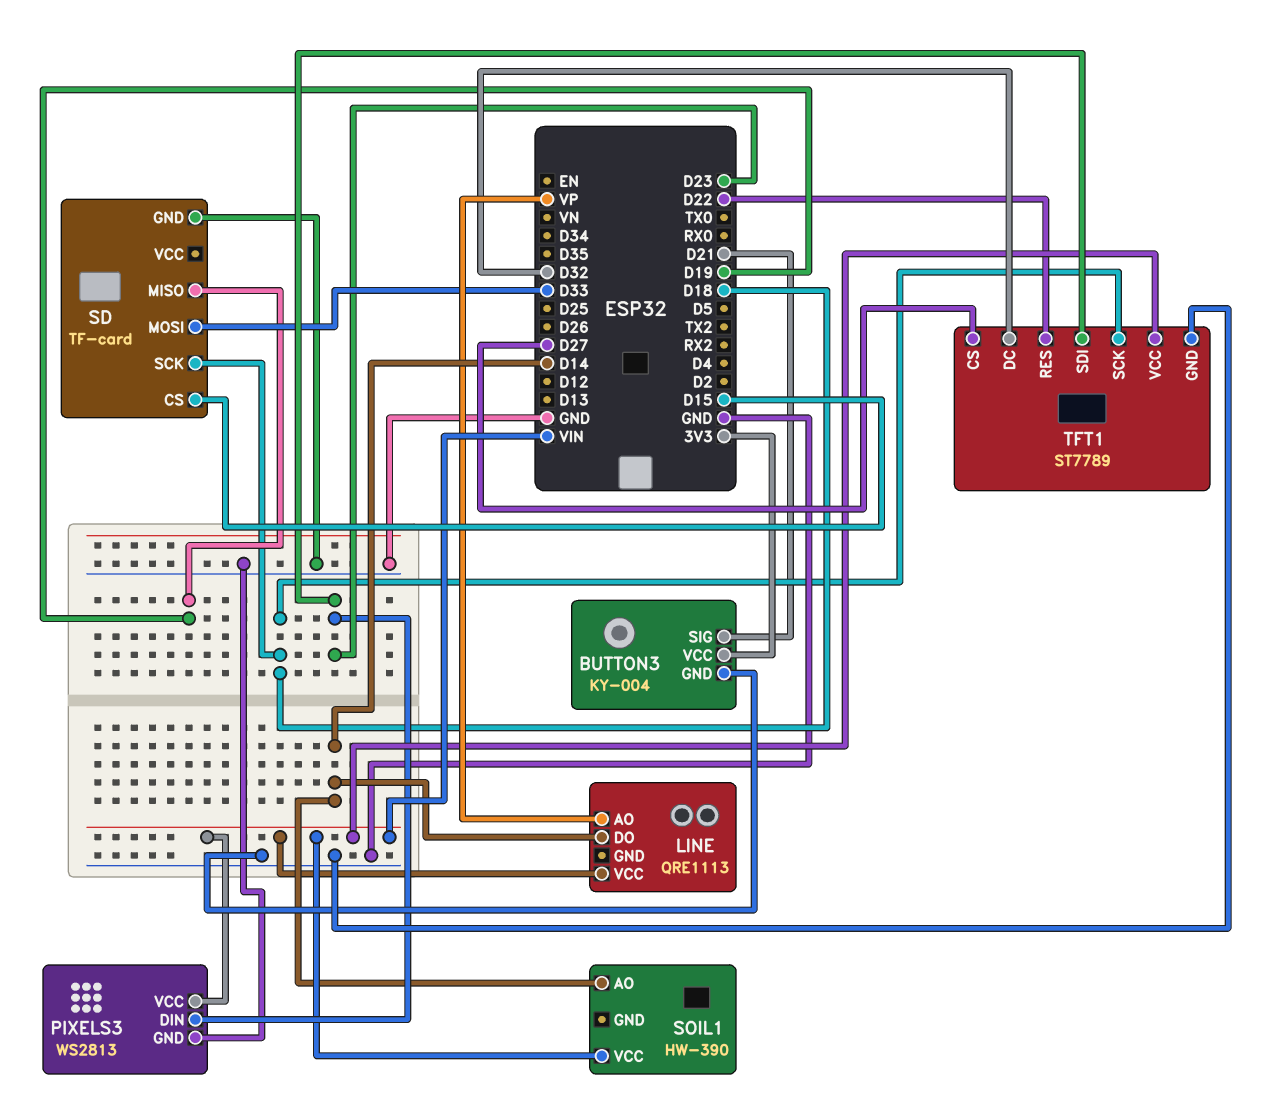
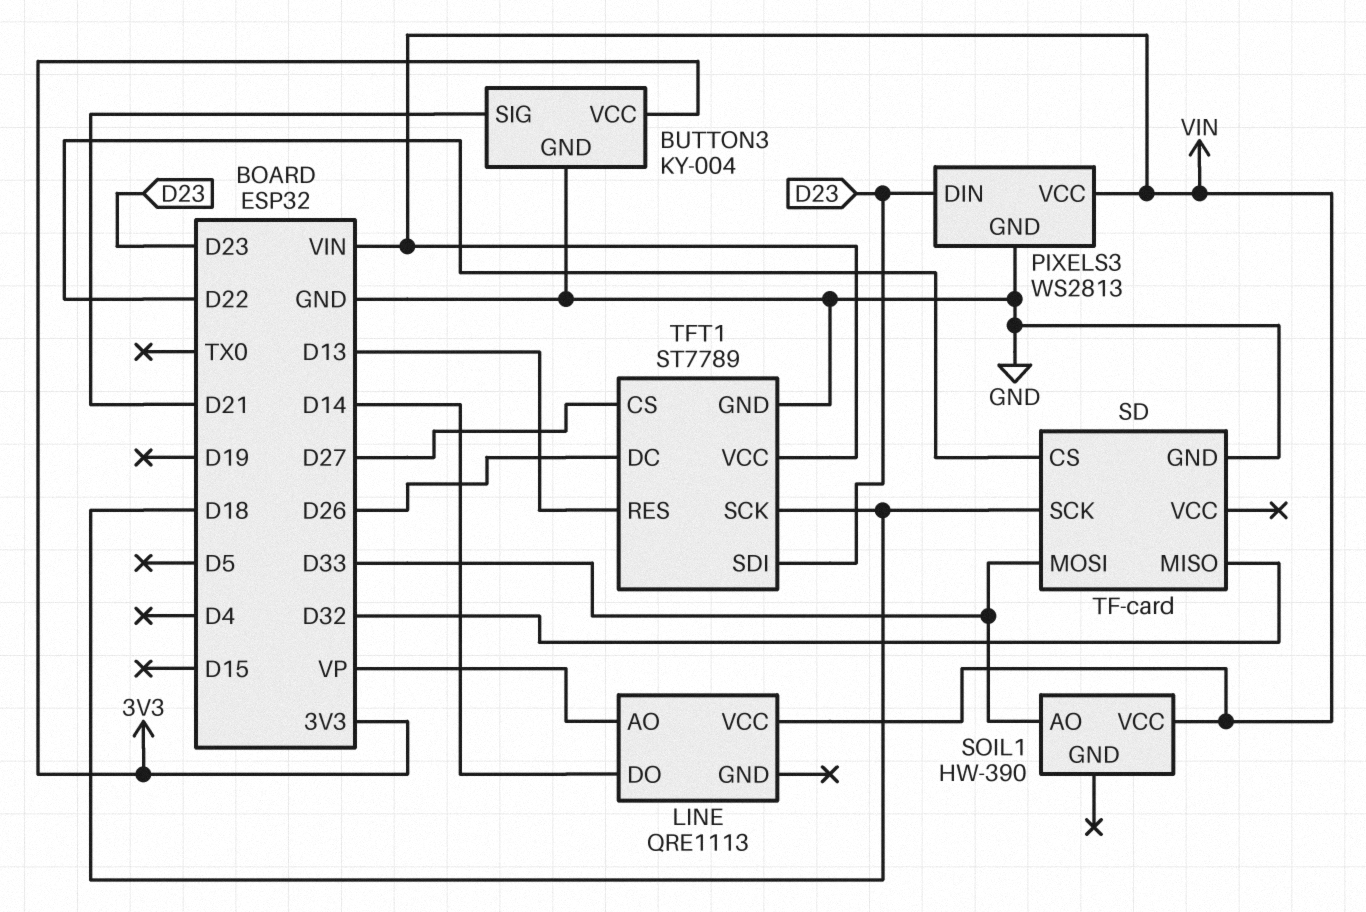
SD pin CS: D15 -> D22
SD pin MISO: D19 -> D32
SOIL1 pin AO: D14 -> D33
TFT1 pin DC: D32 -> D26
TFT1 pin RES: D22 -> D13

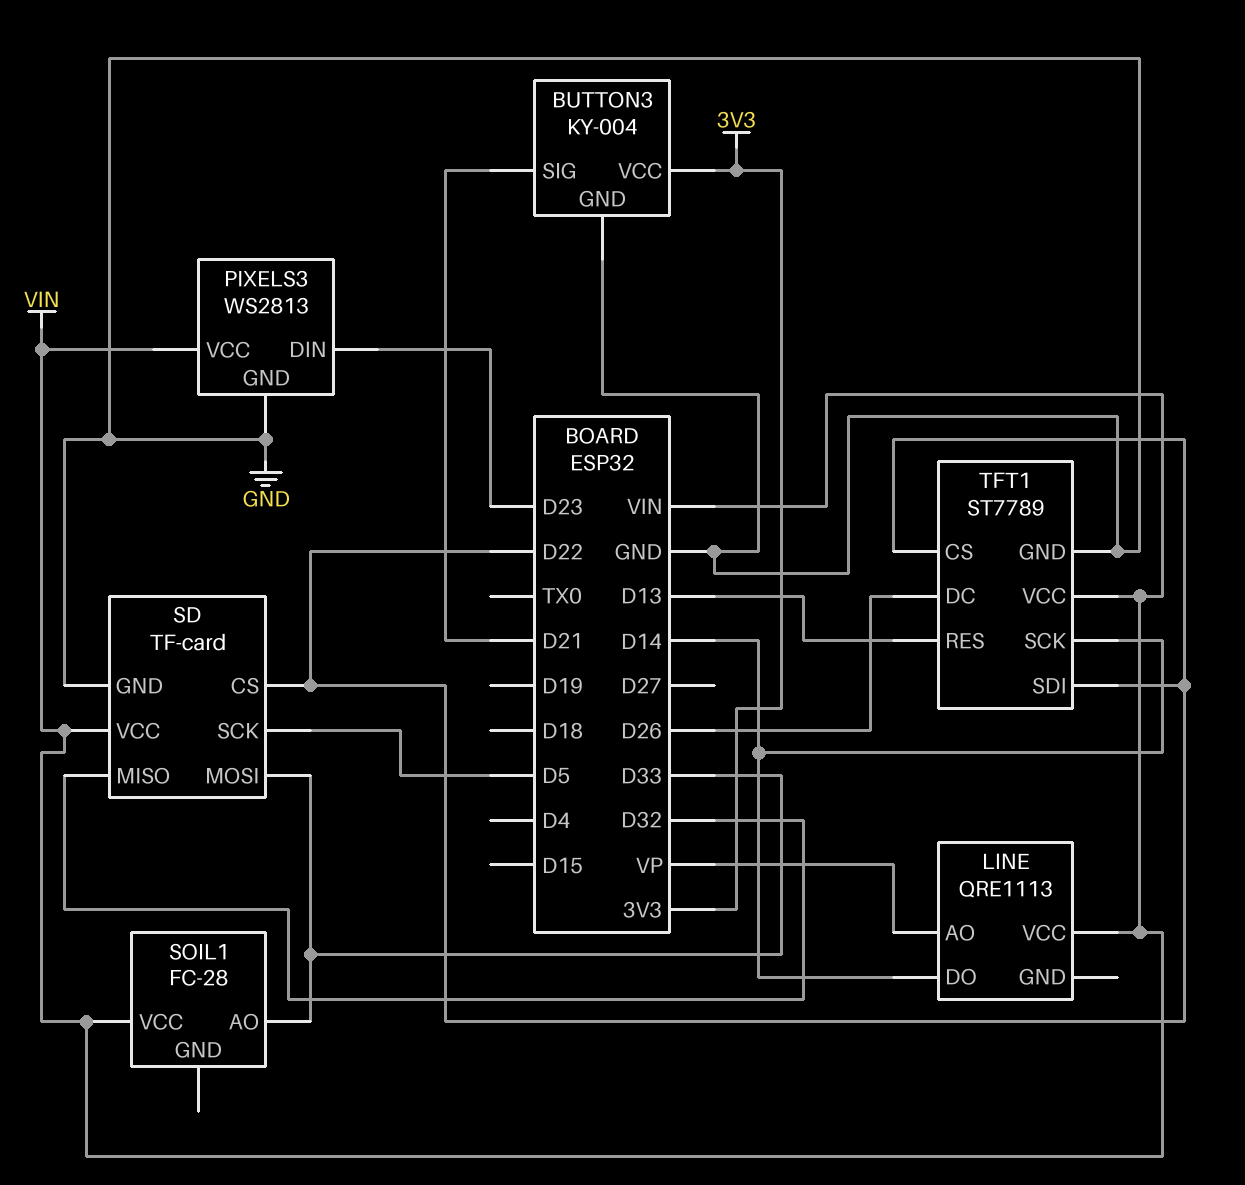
SD pin SCK: D18 -> D5
SD pin VCC: none -> VIN
SOIL1: HW-390 -> FC-28
TFT1 pin CS: D27 -> D22
TFT1 pin SCK: D18 -> D14
TFT1 pin SDI: D23 -> D22

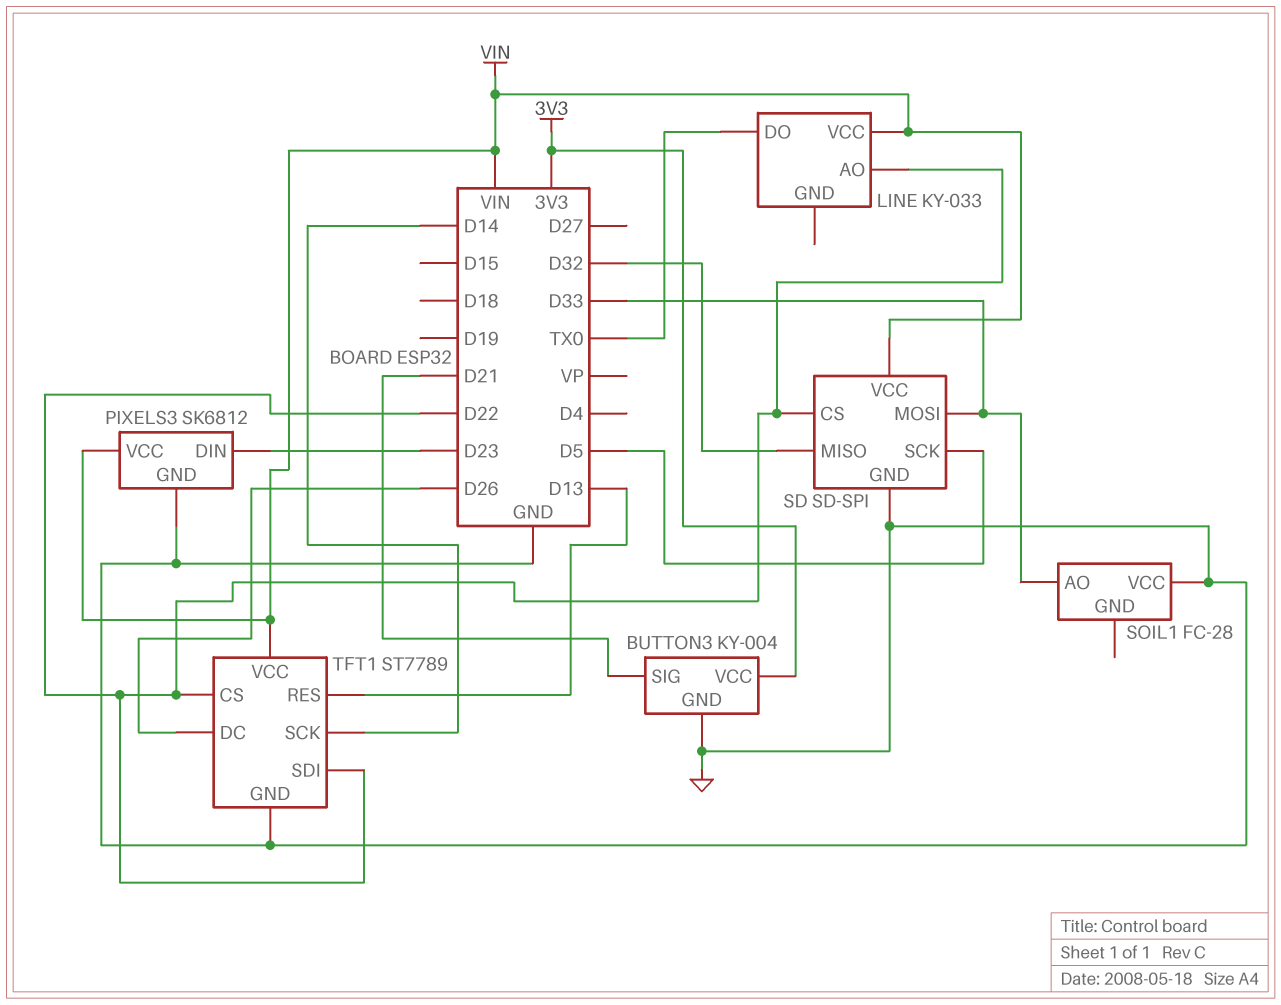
LINE: QRE1113 -> KY-033
LINE pin AO: VP -> D22
LINE pin DO: D14 -> TX0
PIXELS3: WS2813 -> SK6812
SD: TF-card -> SD-SPI
SOIL1 pin VCC: VIN -> GND

